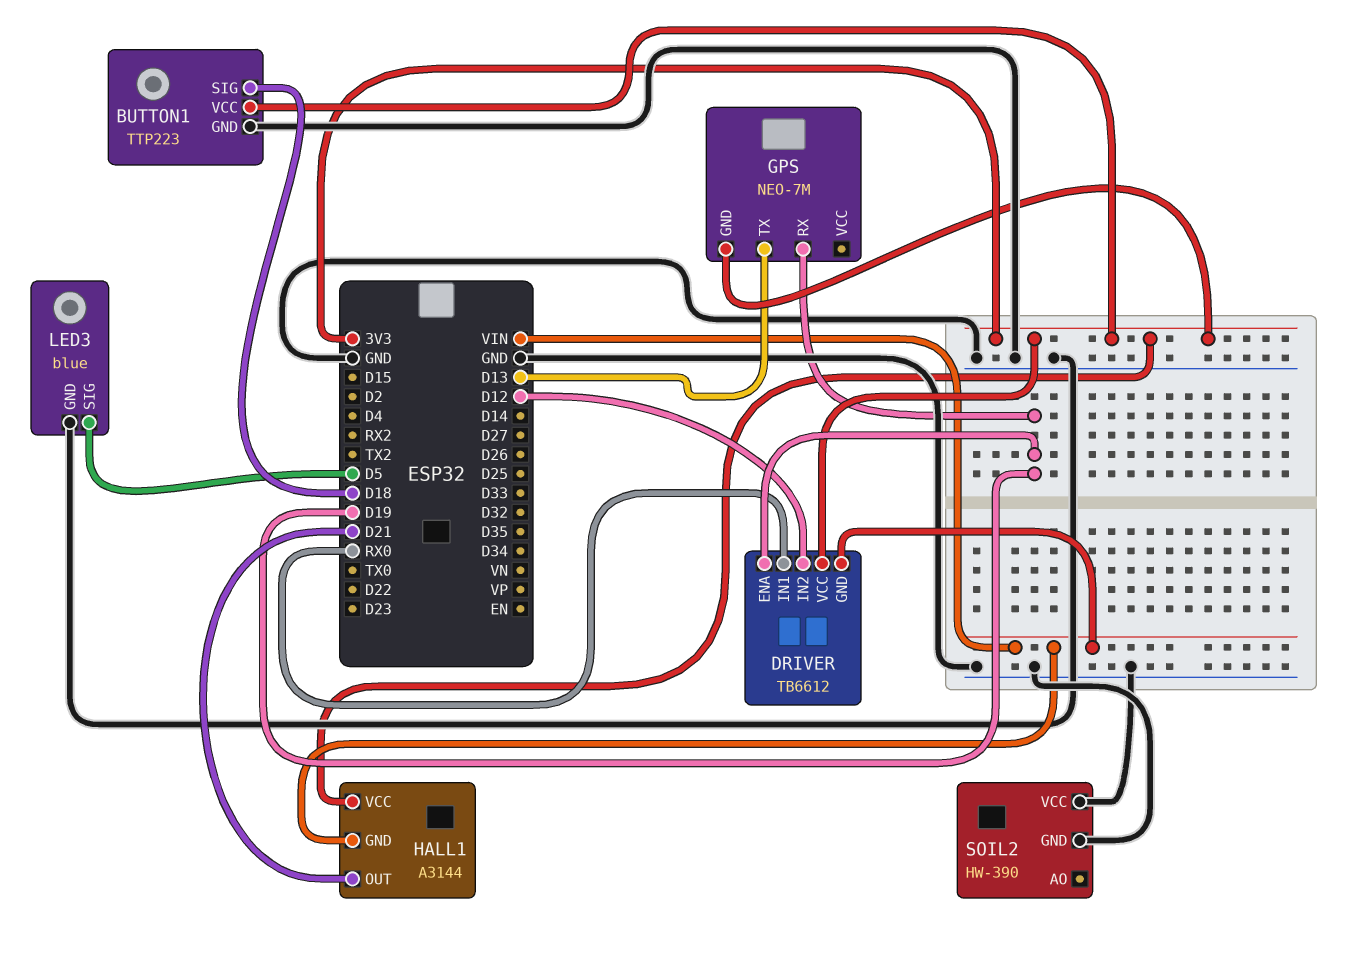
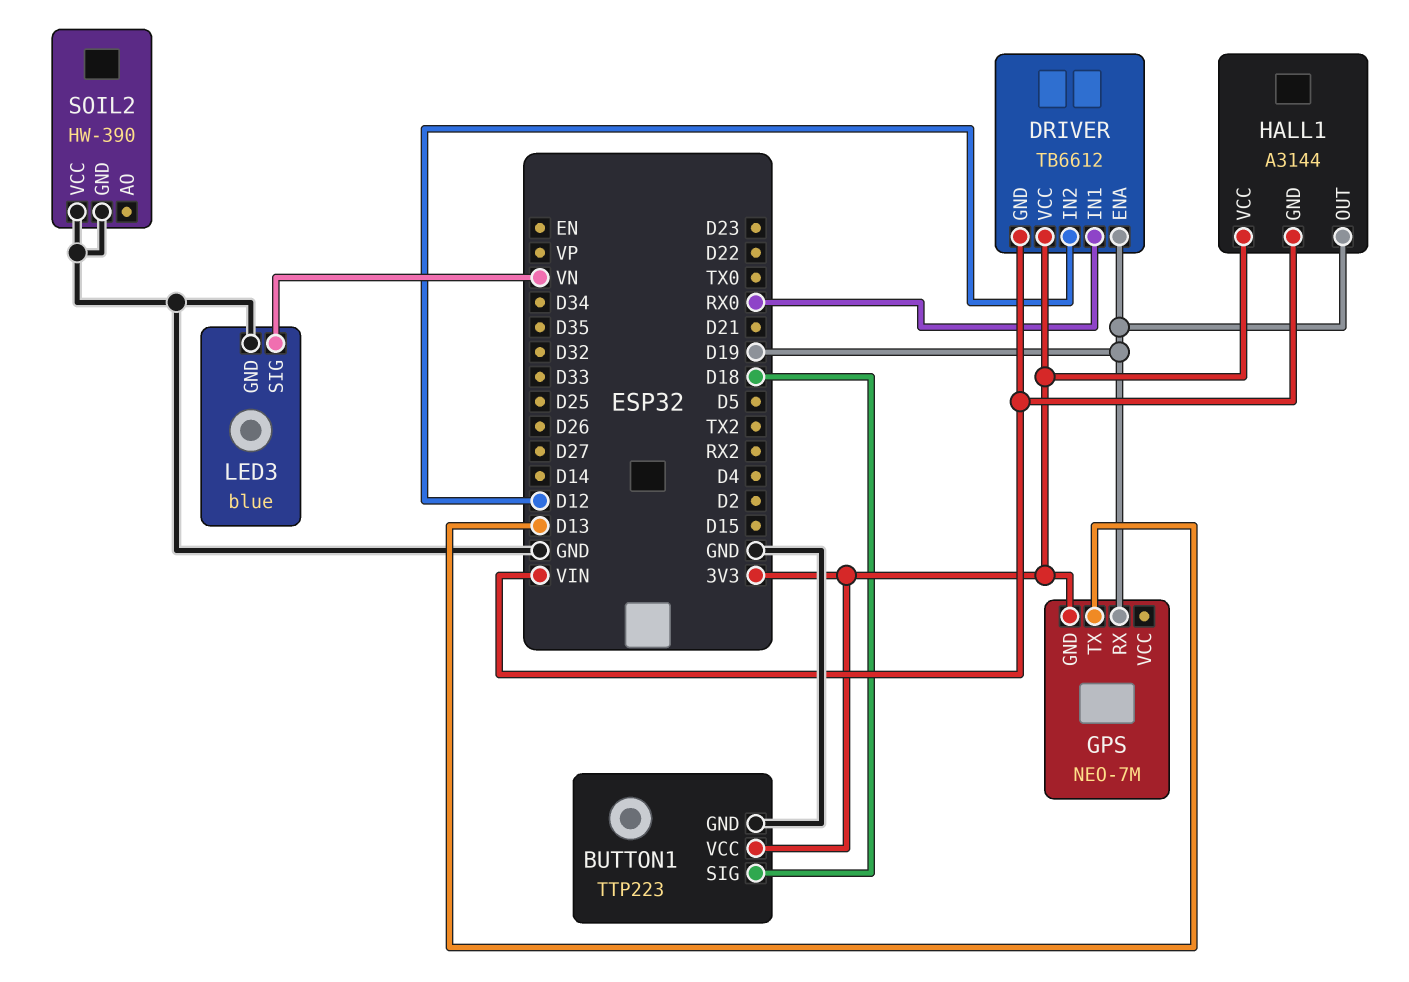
HALL1 pin OUT: D21 -> D19
LED3 pin SIG: D5 -> VN

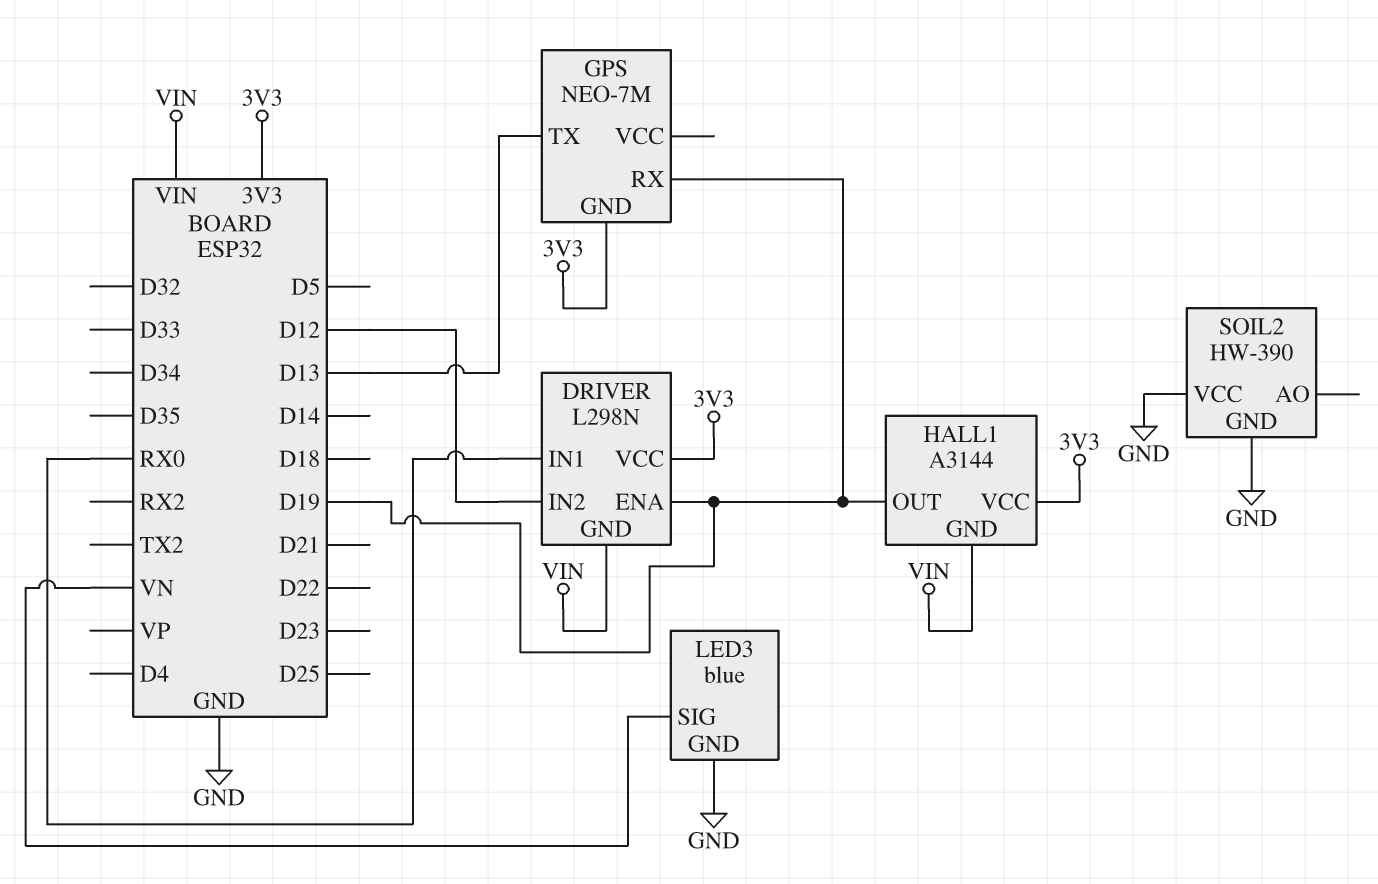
BUTTON1: TTP223 -> none
BUTTON1 pin GND: GND -> none
BUTTON1 pin SIG: D18 -> none
BUTTON1 pin VCC: 3V3 -> none
DRIVER: TB6612 -> L298N

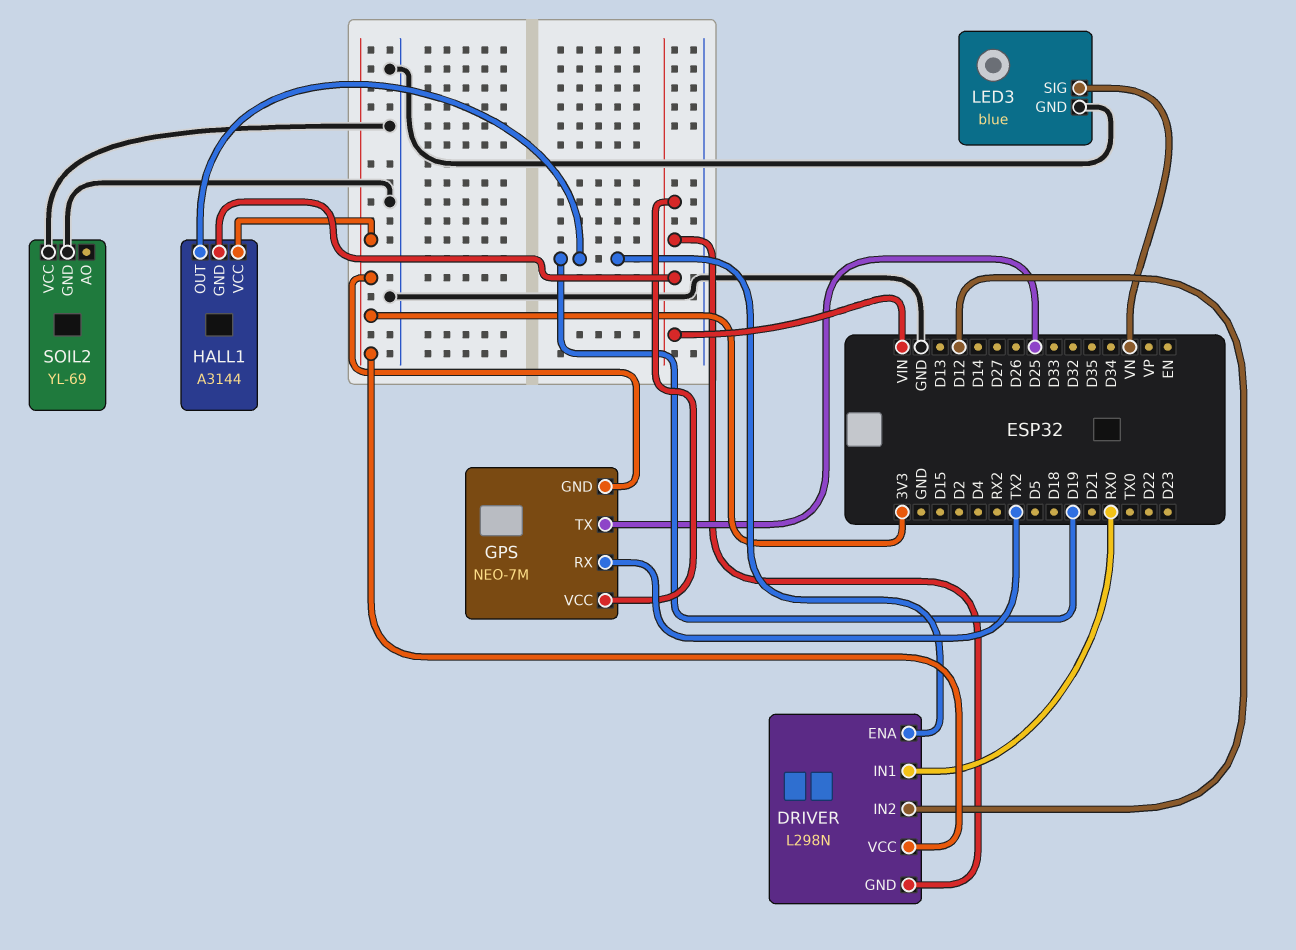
GPS pin RX: D19 -> TX2
GPS pin TX: D13 -> D25
GPS pin VCC: none -> VIN
SOIL2: HW-390 -> YL-69

